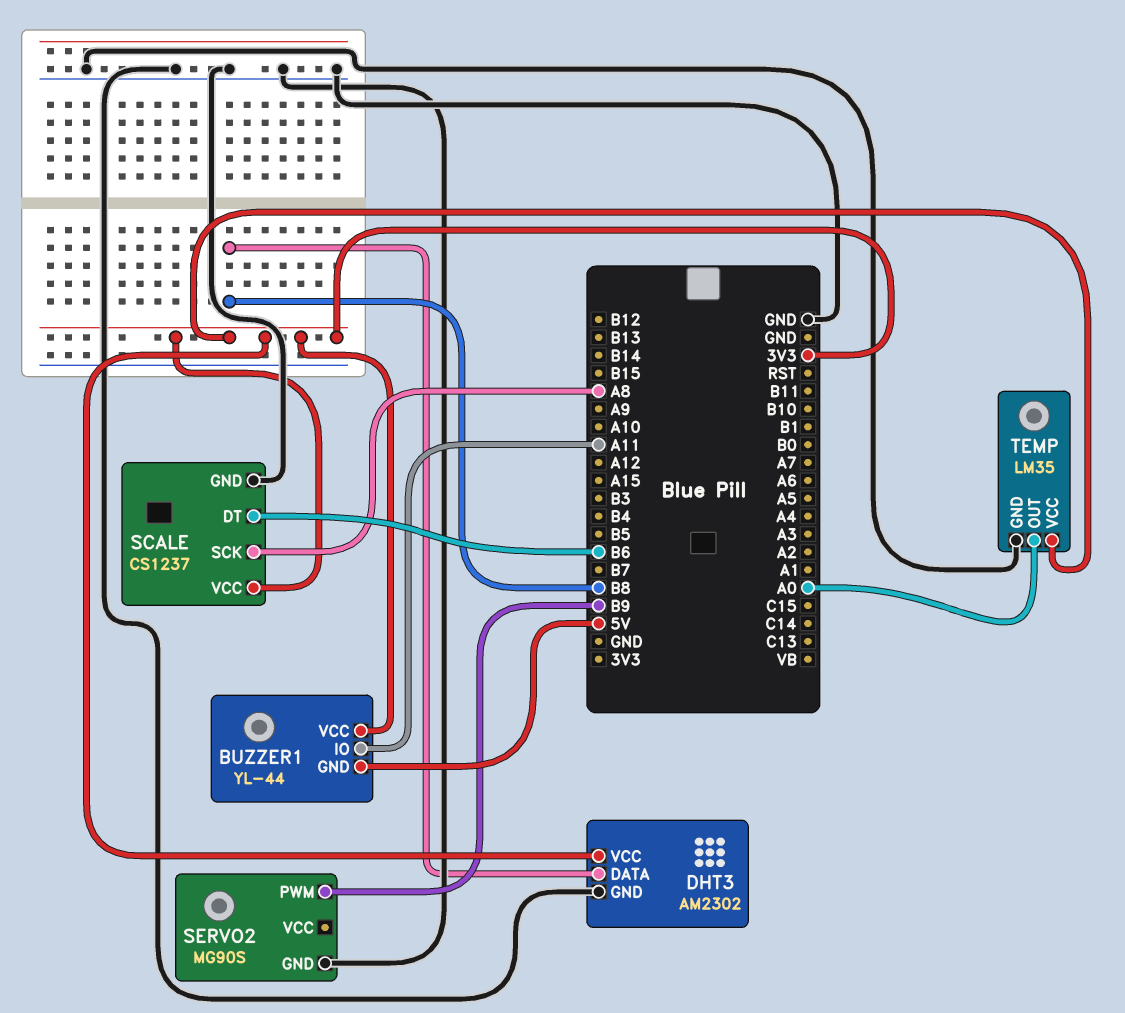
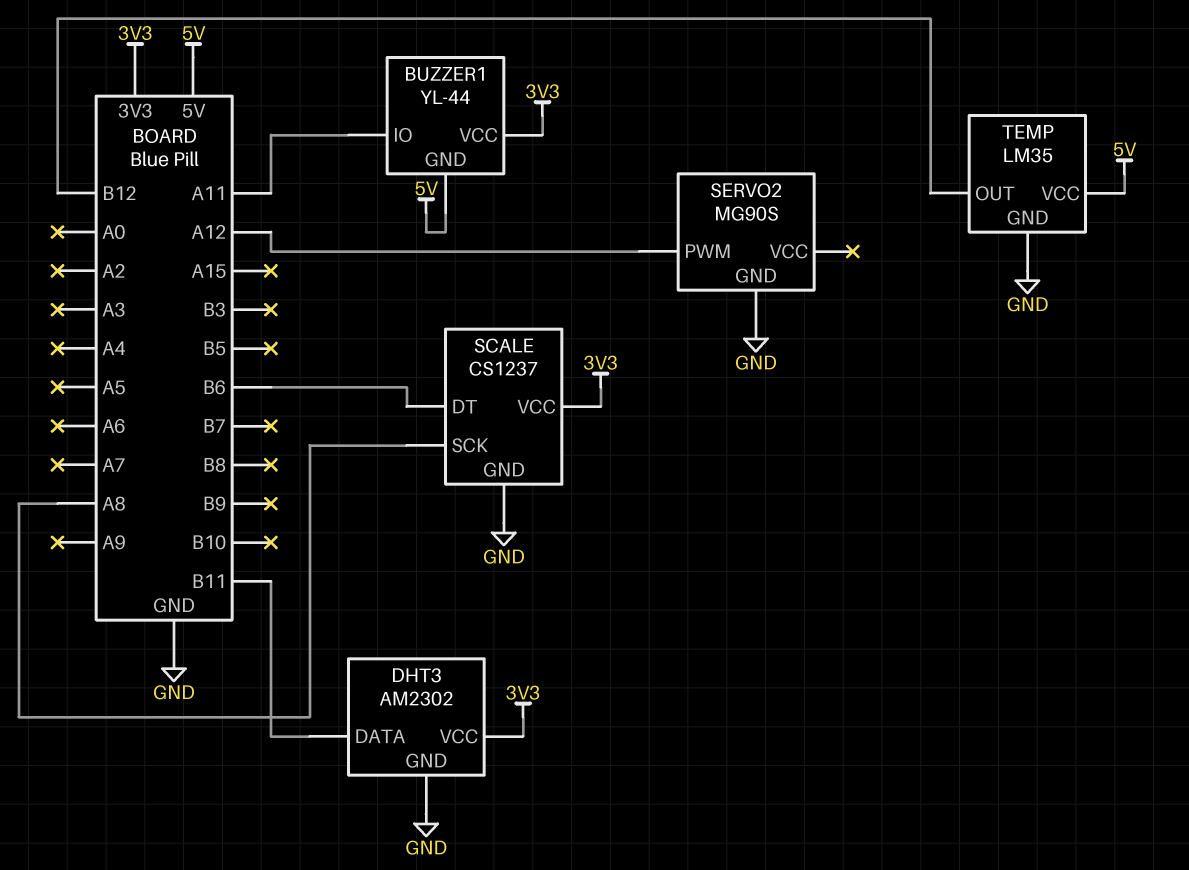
DHT3 pin DATA: B8 -> B11
SERVO2 pin PWM: B9 -> A12
TEMP pin OUT: A0 -> B12
TEMP pin VCC: 3V3 -> 5V

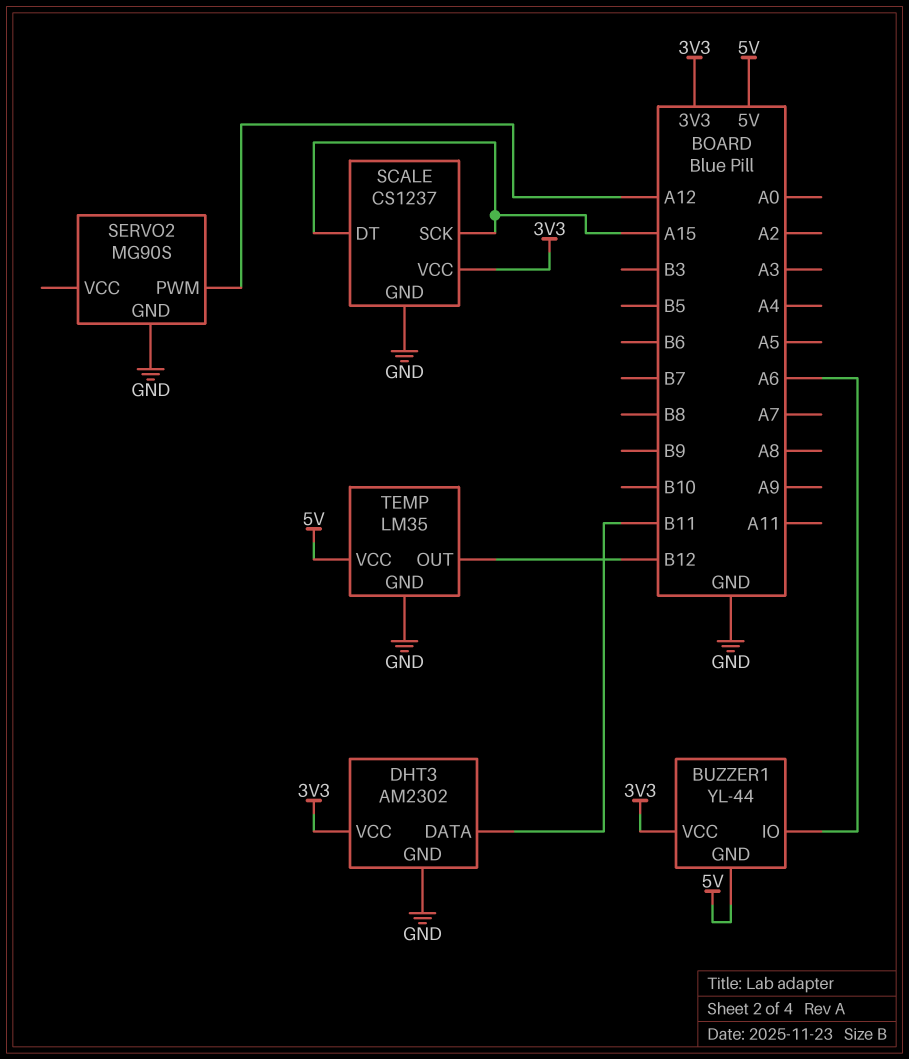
BUZZER1 pin IO: A11 -> A6
SCALE pin DT: B6 -> A15
SCALE pin SCK: A8 -> A15

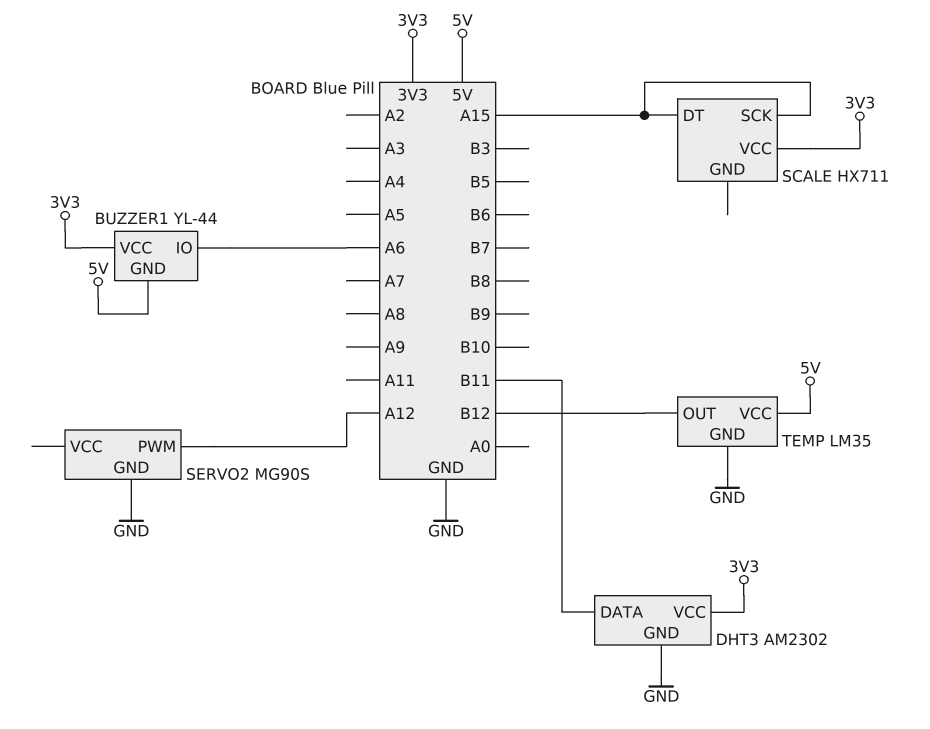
SCALE: CS1237 -> HX711
SCALE pin GND: GND -> none

